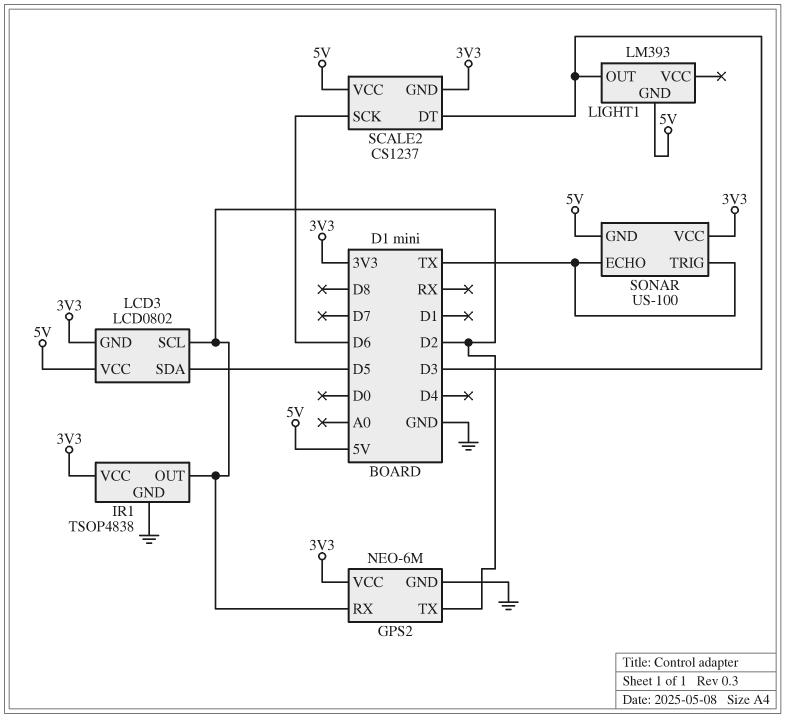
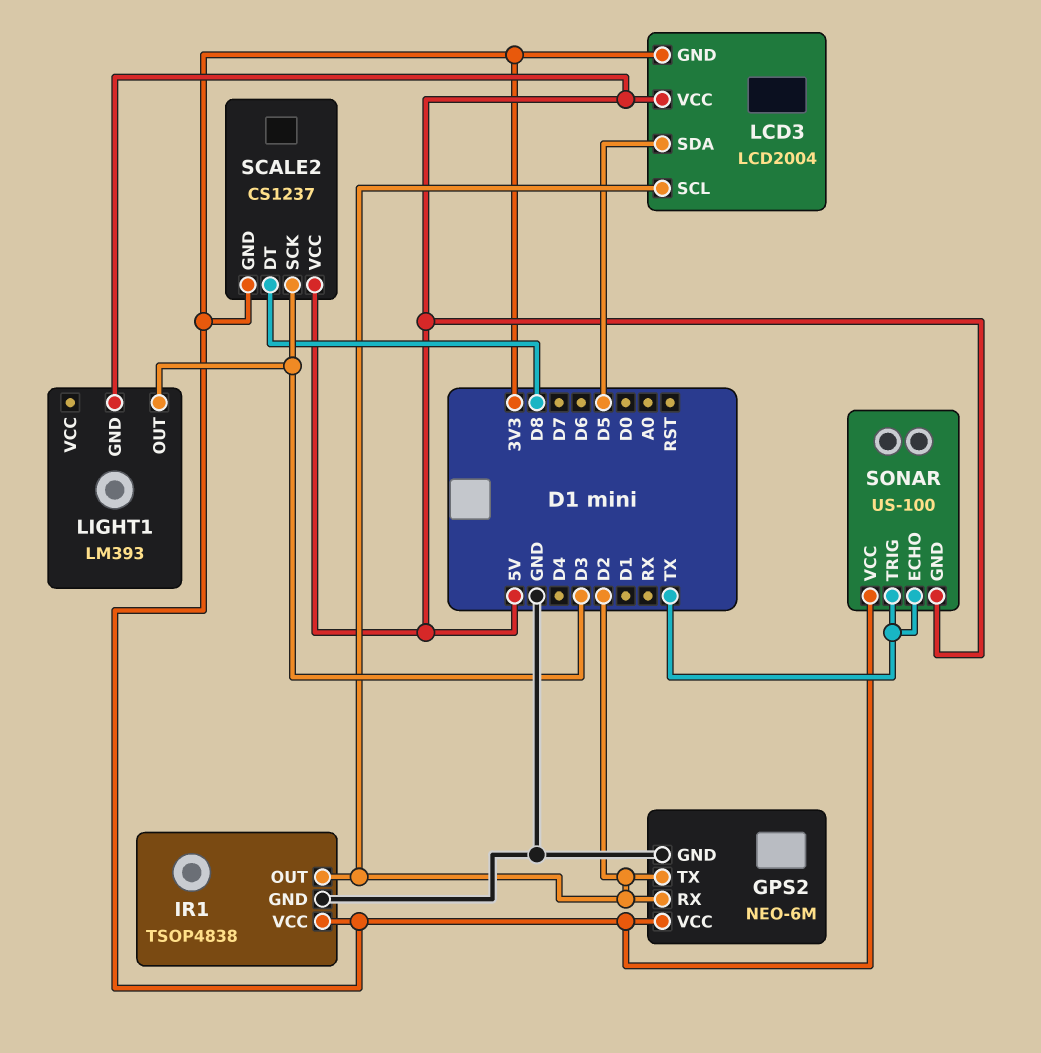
LCD3: LCD0802 -> LCD2004
SCALE2 pin DT: D3 -> D8
SCALE2 pin SCK: D6 -> D3

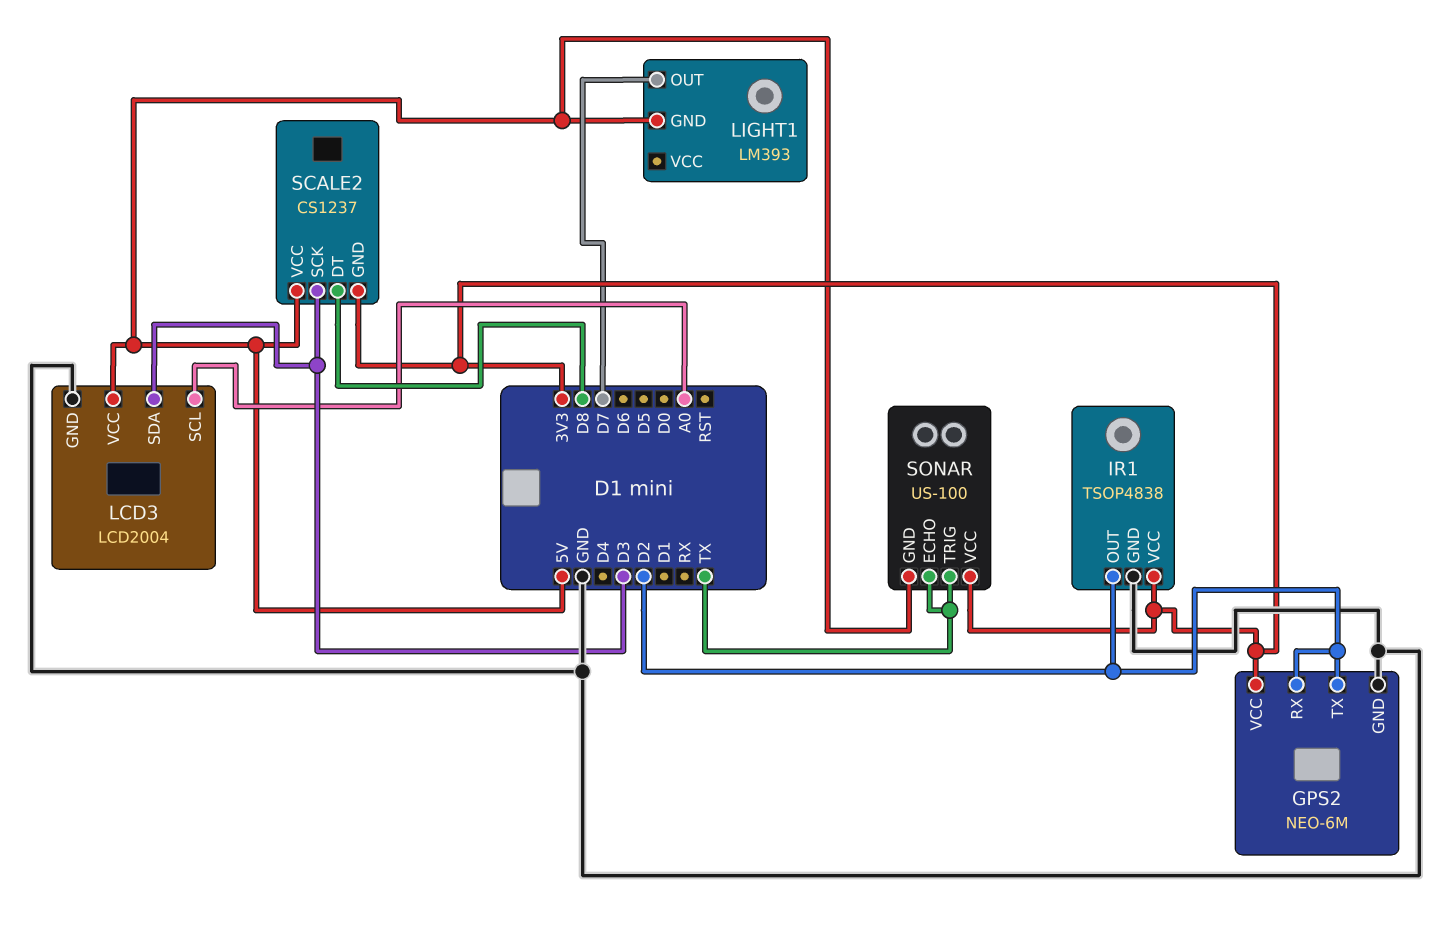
LCD3 pin GND: 3V3 -> GND
LCD3 pin SCL: D2 -> A0
LCD3 pin SDA: D5 -> D3
LIGHT1 pin OUT: D3 -> D7

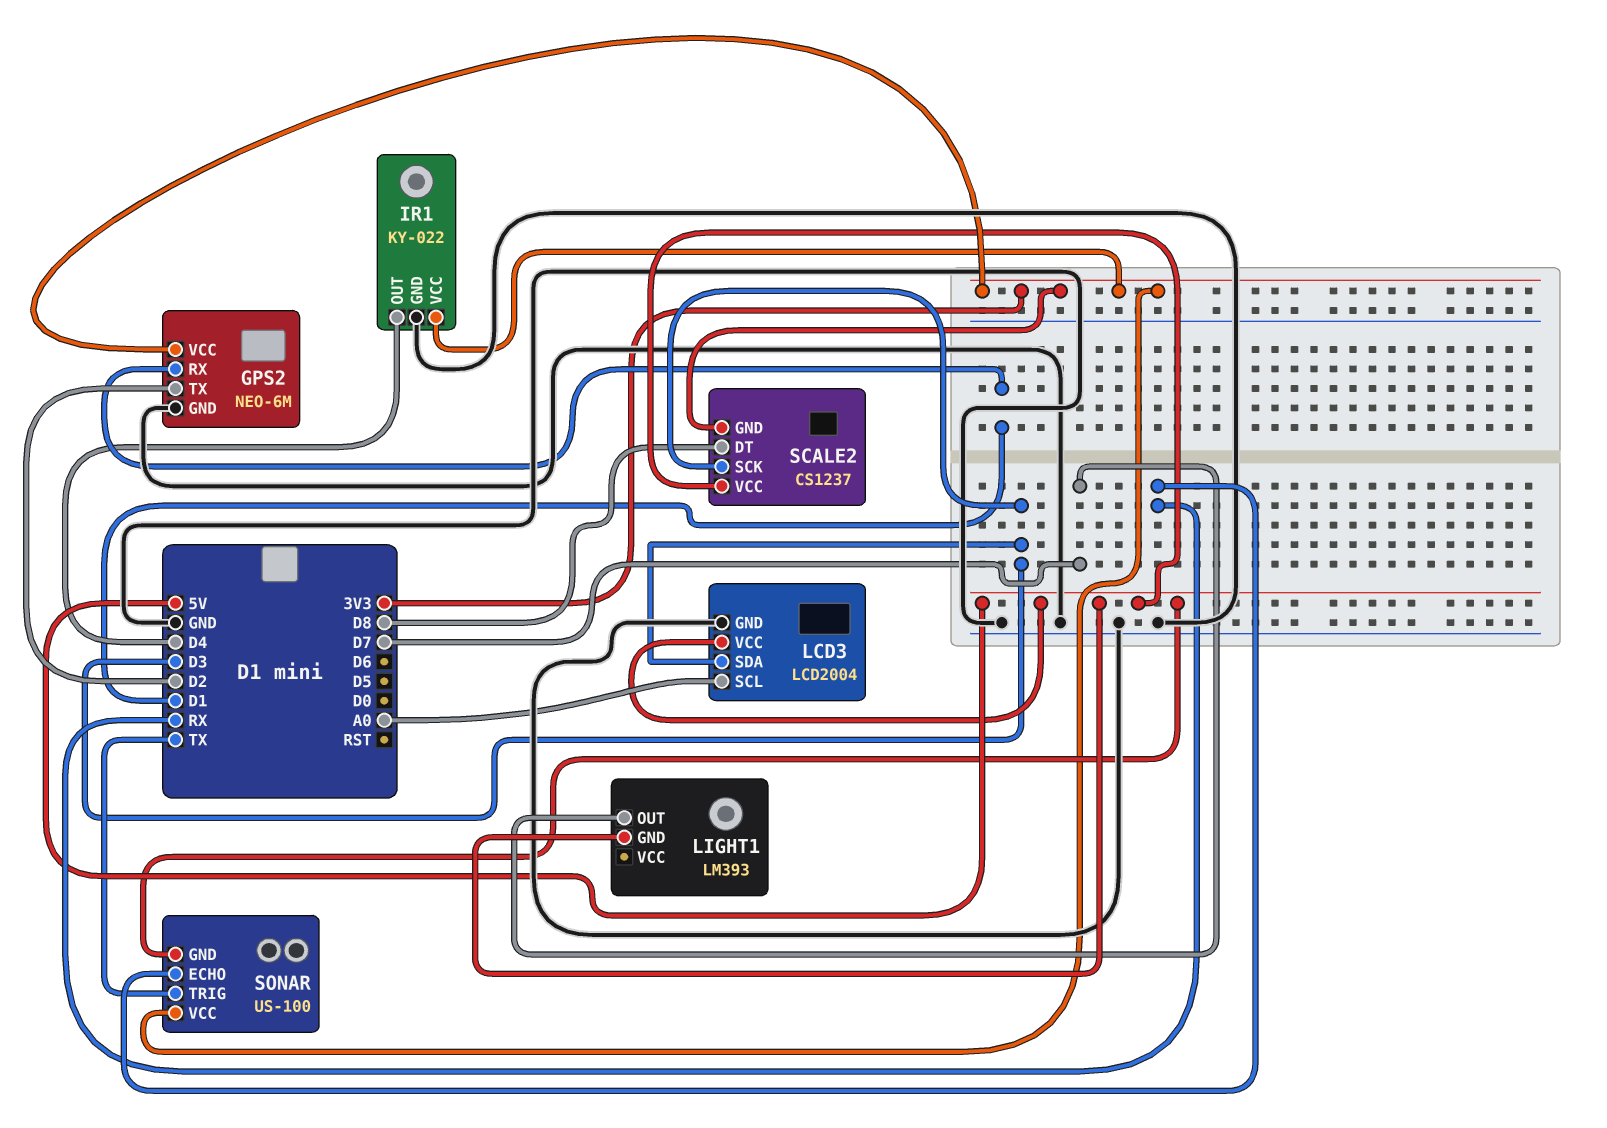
GPS2 pin RX: D2 -> D1
IR1: TSOP4838 -> KY-022
IR1 pin OUT: D2 -> D4
SONAR pin ECHO: TX -> RX

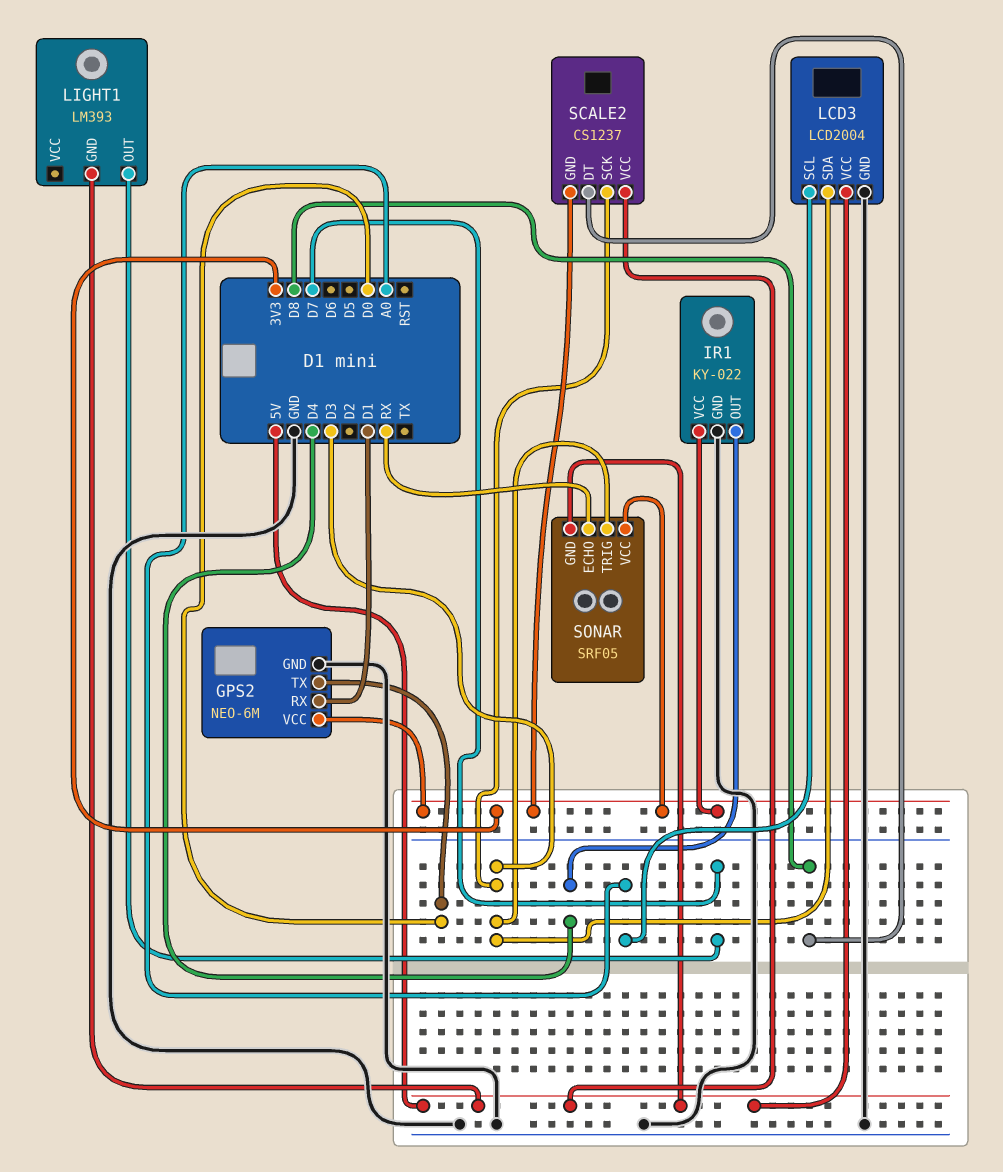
GPS2 pin TX: D2 -> D0
SONAR: US-100 -> SRF05
SONAR pin TRIG: TX -> D3

